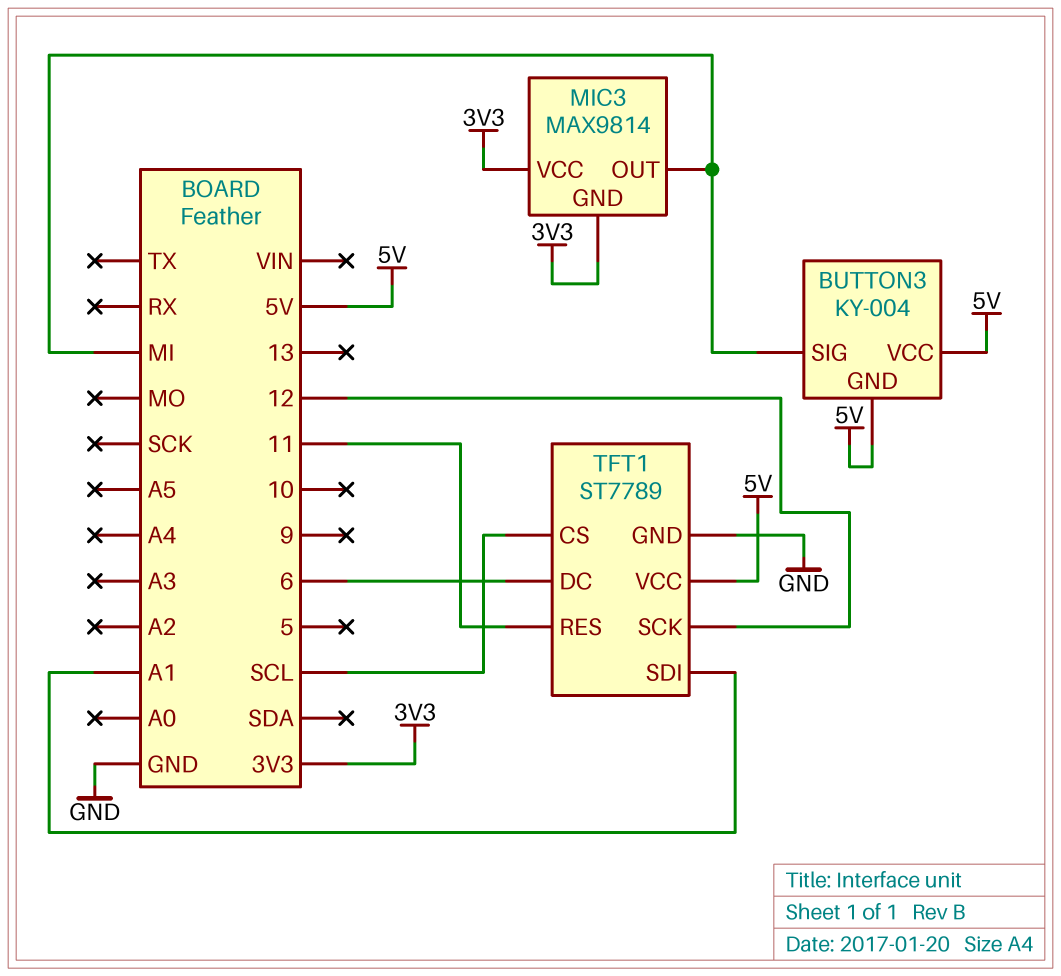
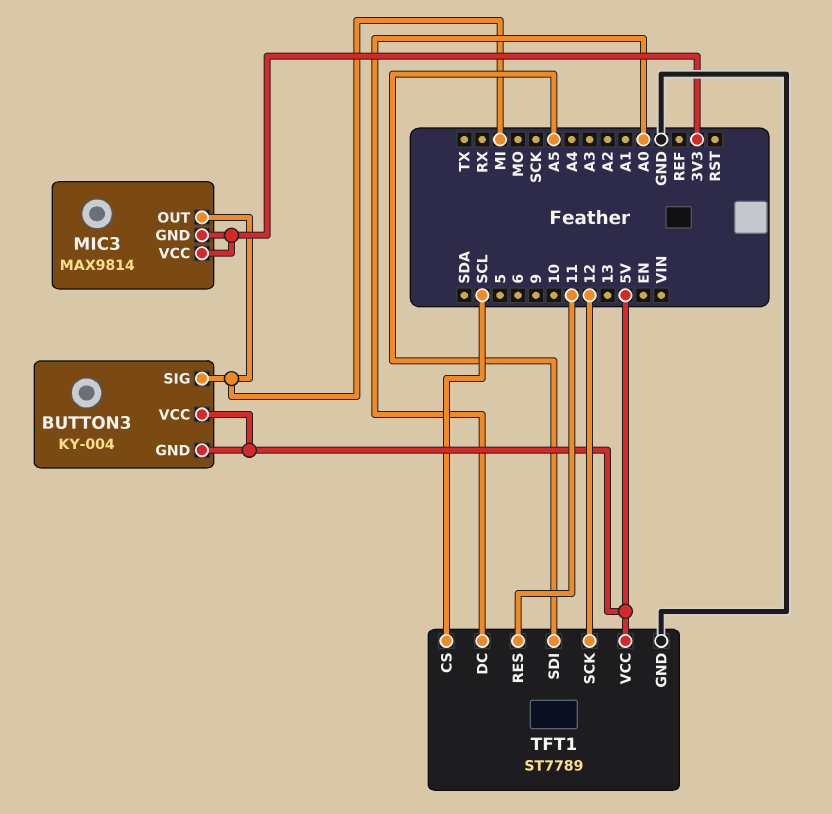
TFT1 pin DC: 6 -> A0
TFT1 pin SDI: A1 -> A5

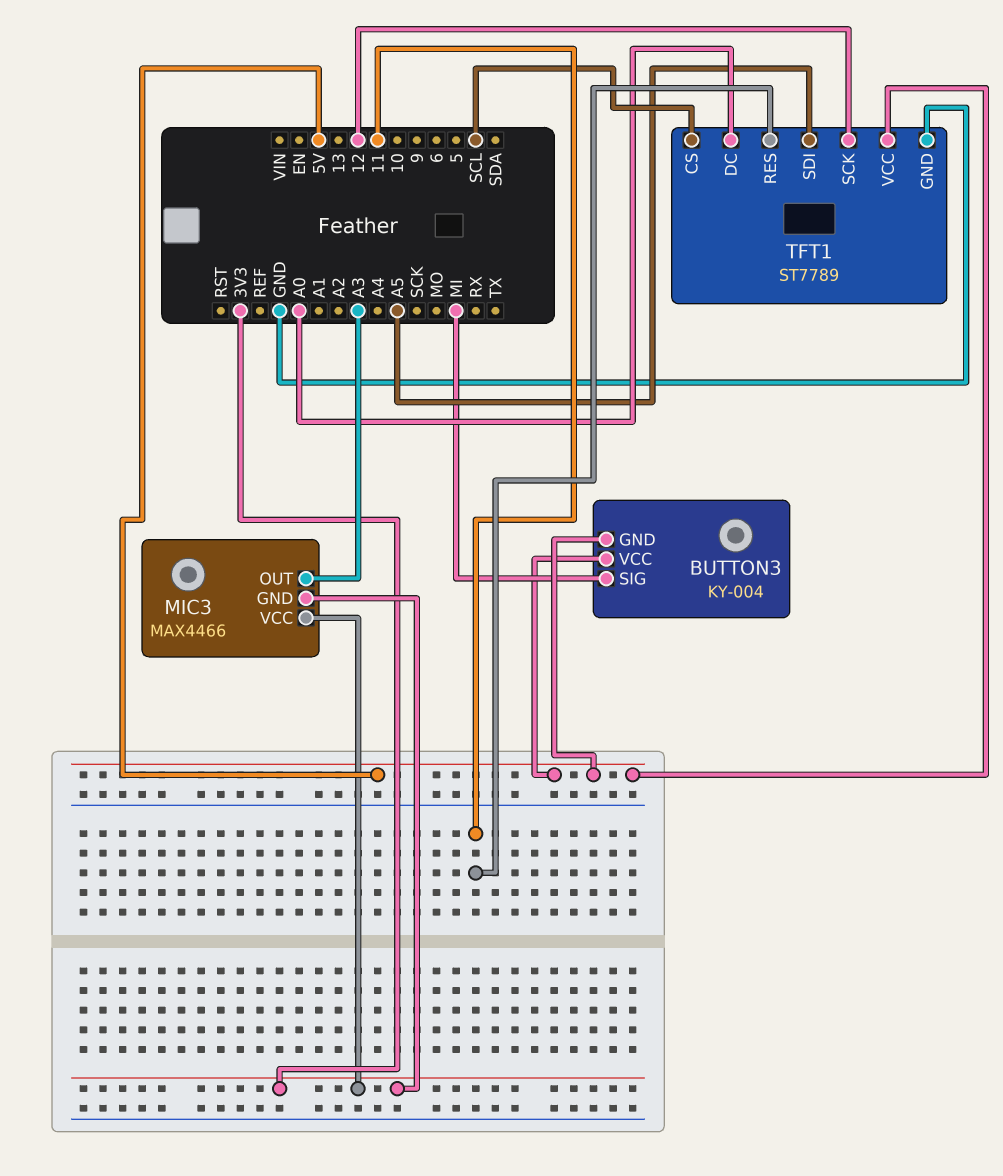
MIC3: MAX9814 -> MAX4466
MIC3 pin OUT: MI -> A3

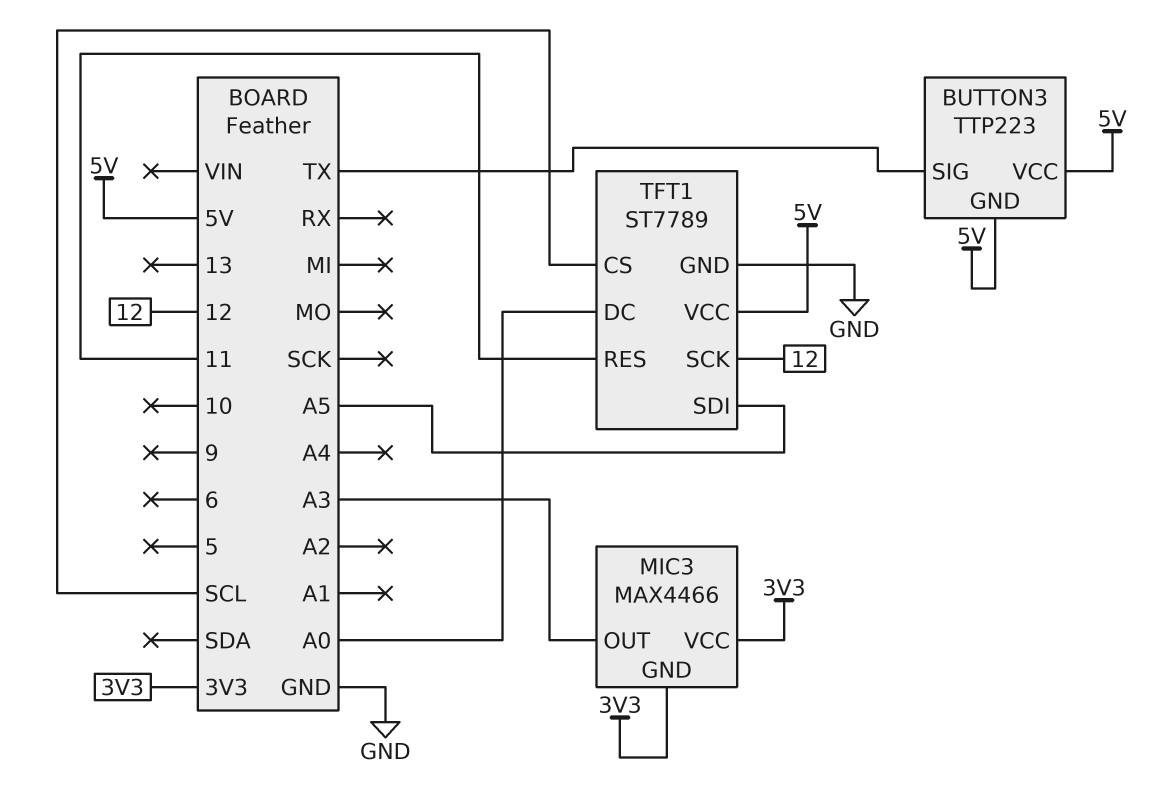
BUTTON3: KY-004 -> TTP223
BUTTON3 pin SIG: MI -> TX

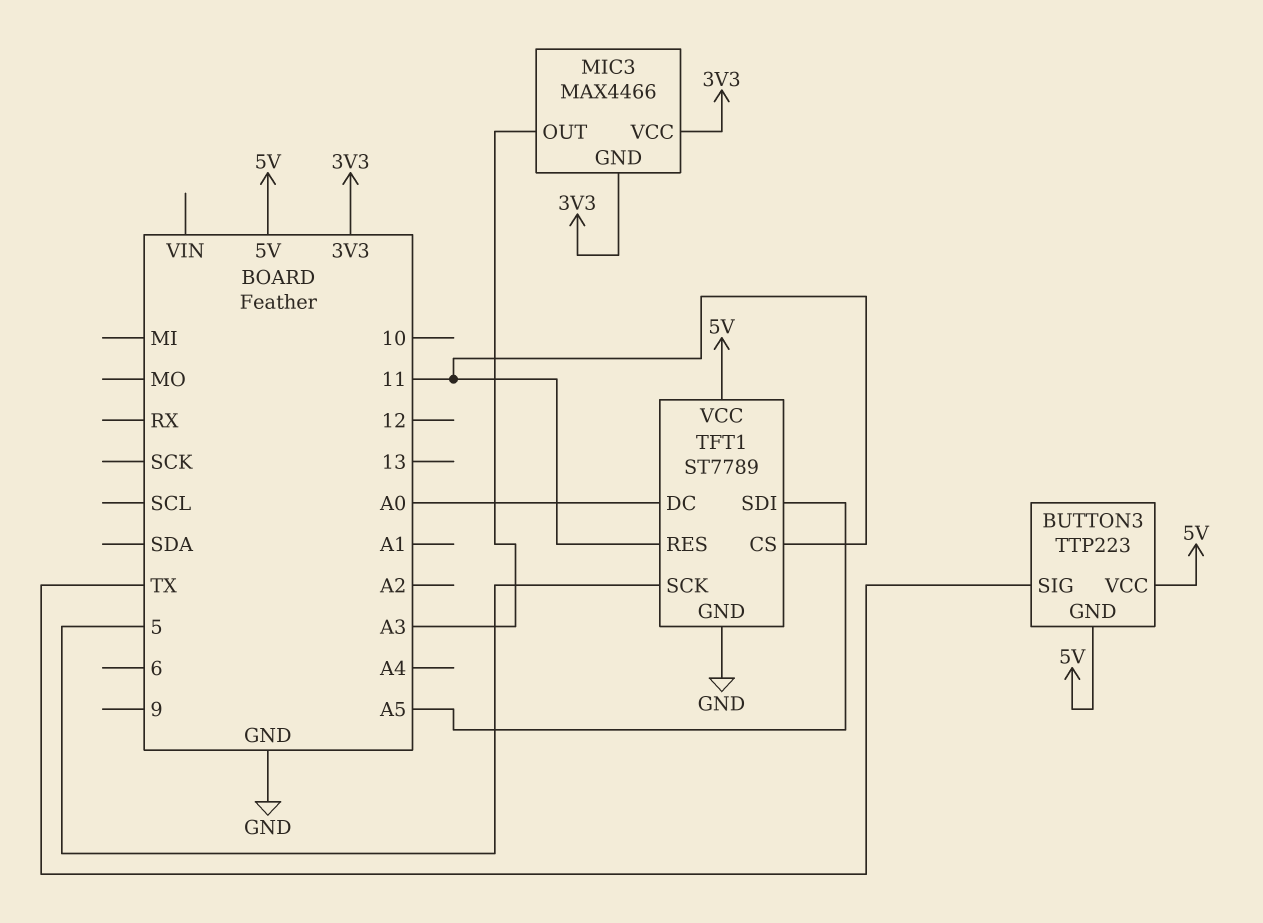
TFT1 pin CS: SCL -> 11
TFT1 pin SCK: 12 -> 5

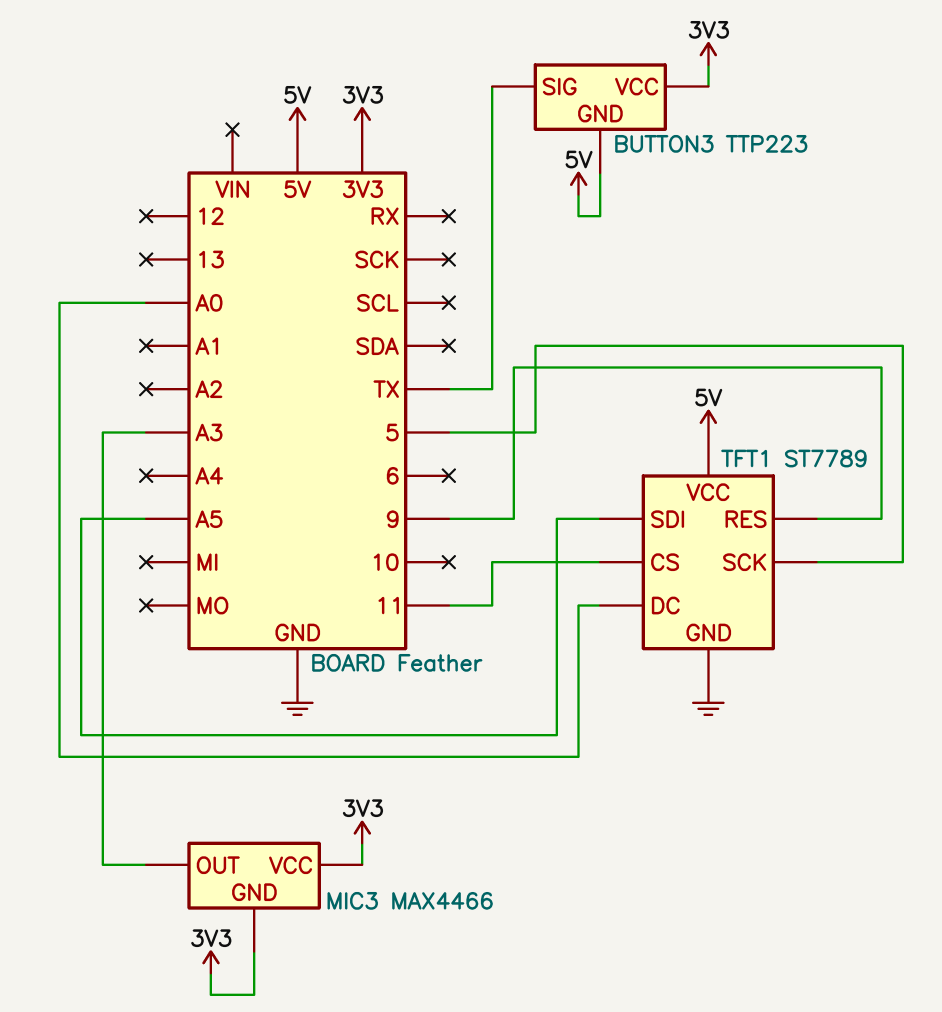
BUTTON3 pin VCC: 5V -> 3V3
TFT1 pin RES: 11 -> 9

